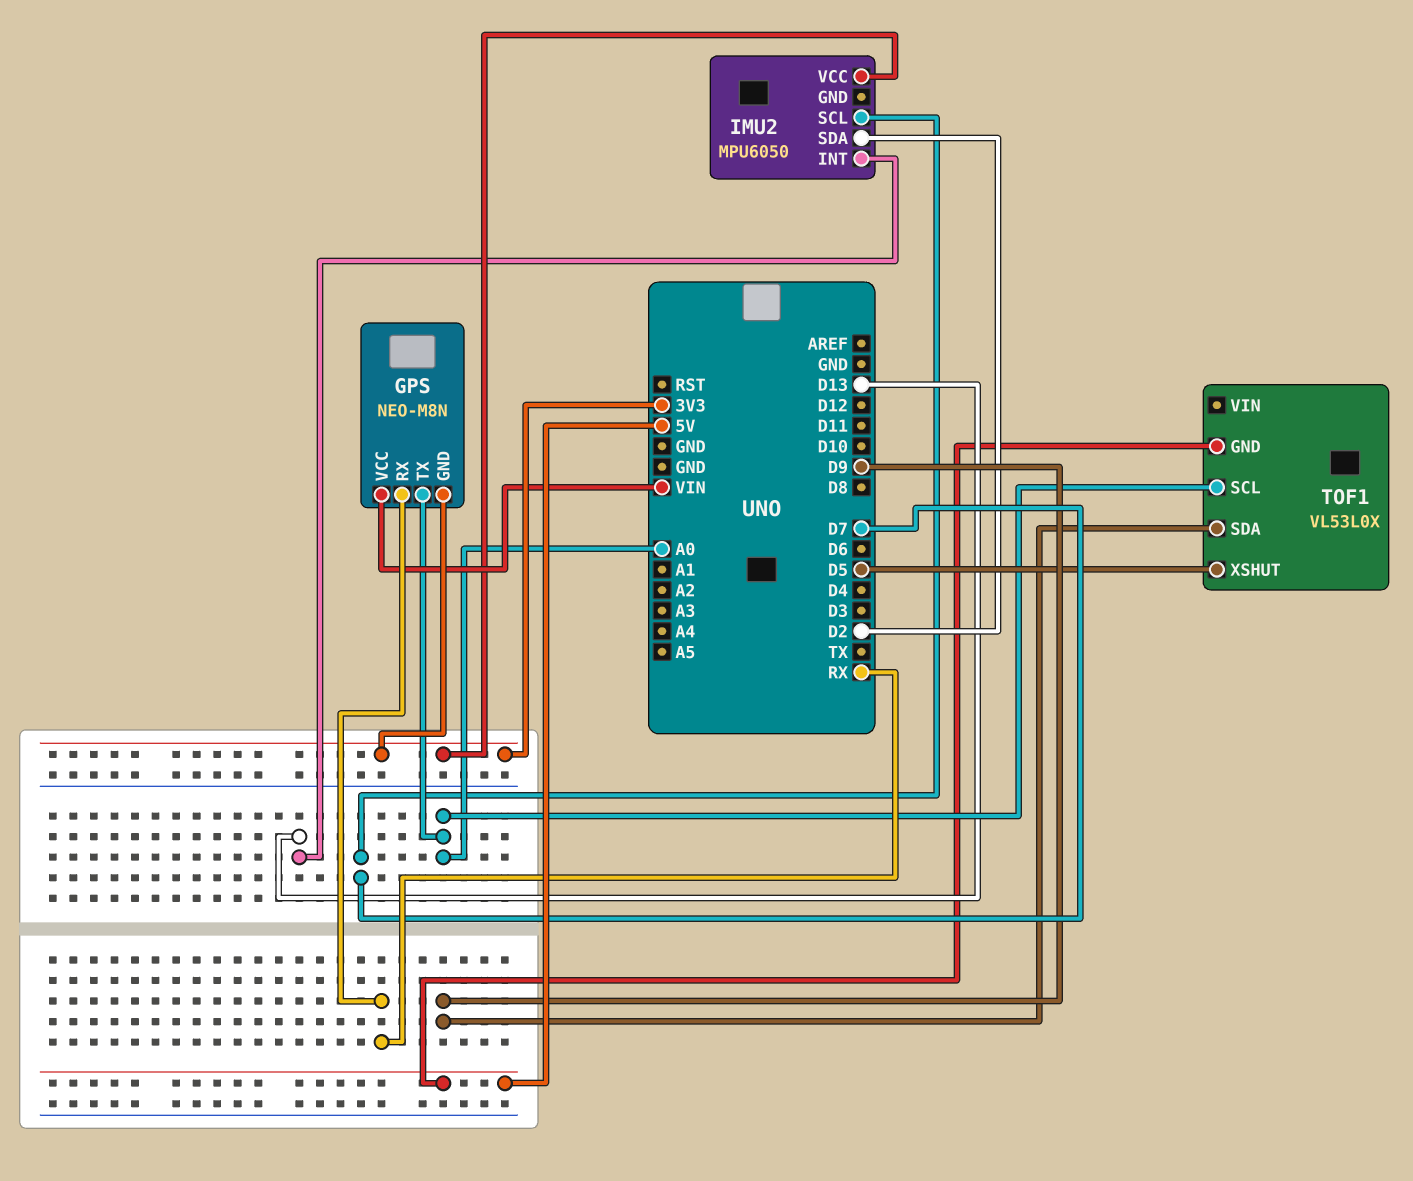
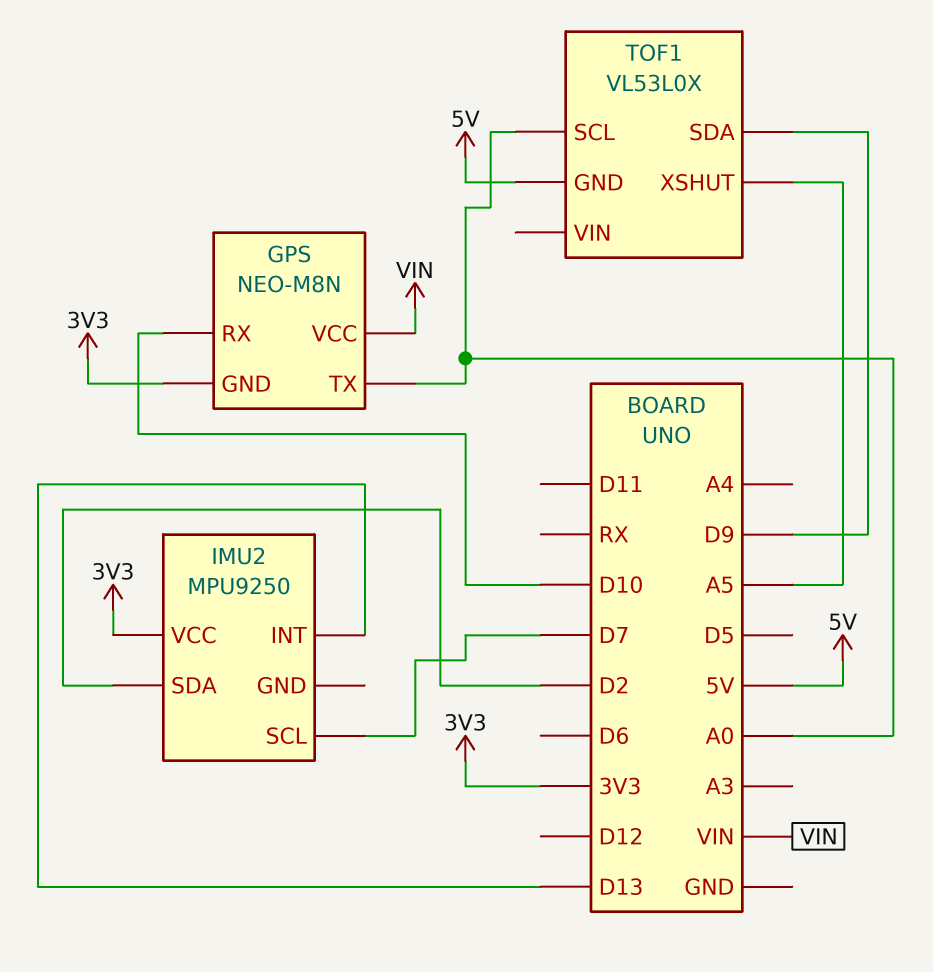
GPS pin RX: RX -> D10
IMU2: MPU6050 -> MPU9250
TOF1 pin XSHUT: D5 -> A5

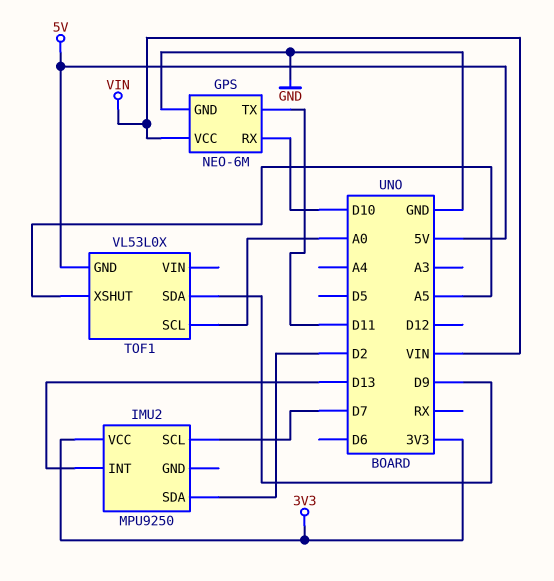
GPS: NEO-M8N -> NEO-6M
GPS pin GND: 3V3 -> GND
GPS pin TX: A0 -> D11

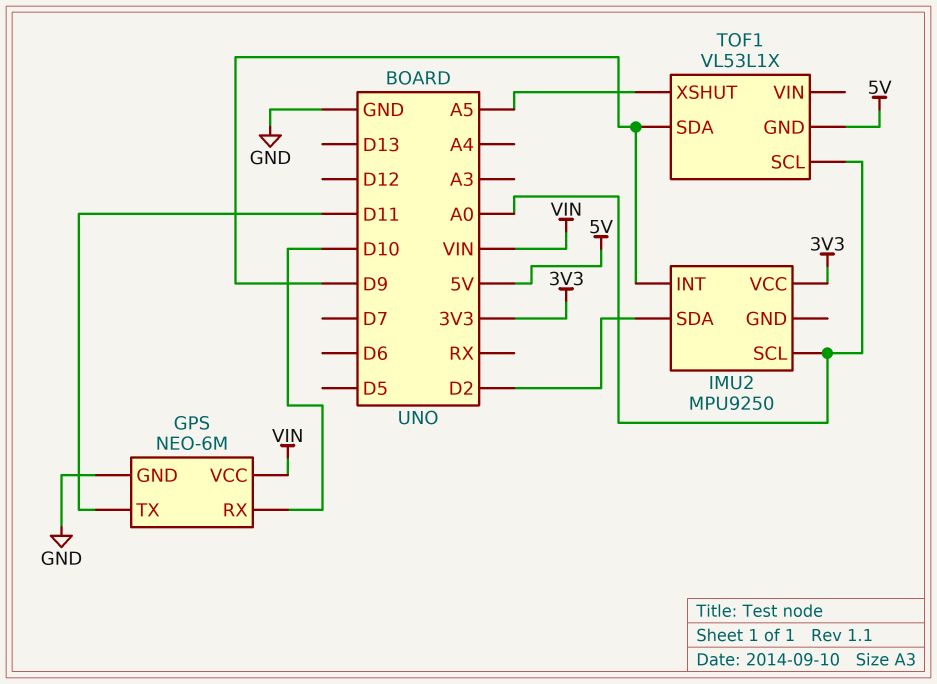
IMU2 pin INT: D13 -> D9
IMU2 pin SCL: D7 -> A0
TOF1: VL53L0X -> VL53L1X

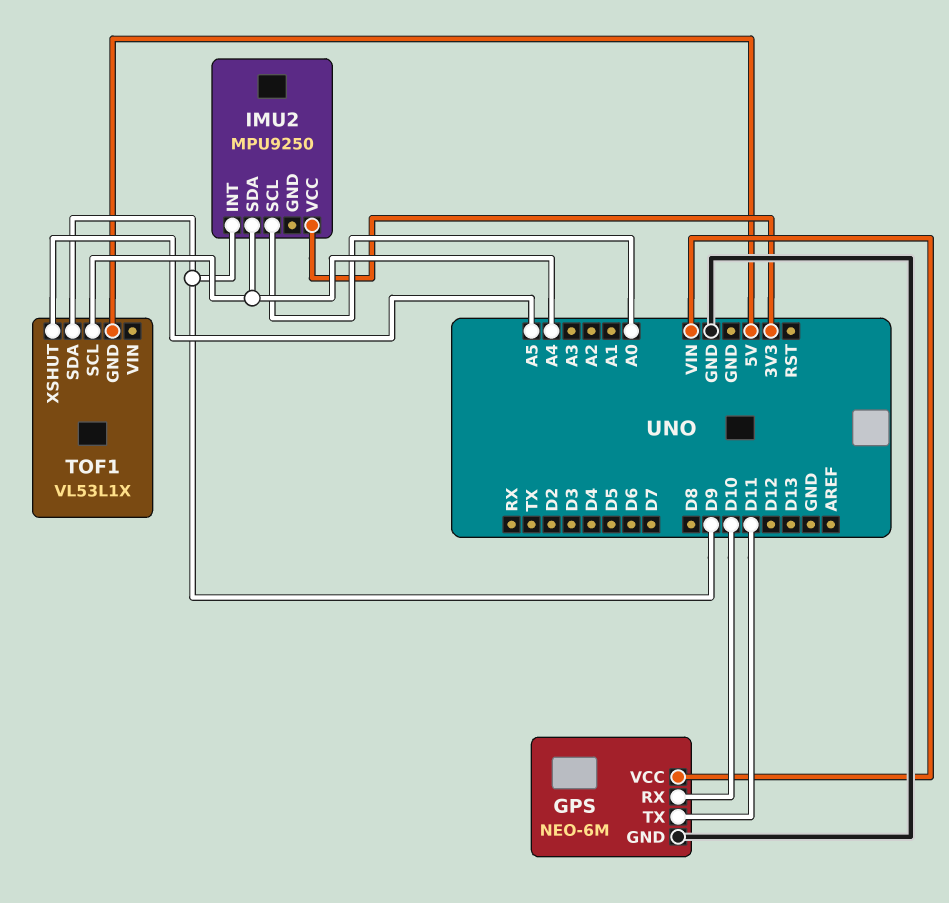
IMU2 pin SDA: D2 -> A4
TOF1 pin SCL: A0 -> A4

